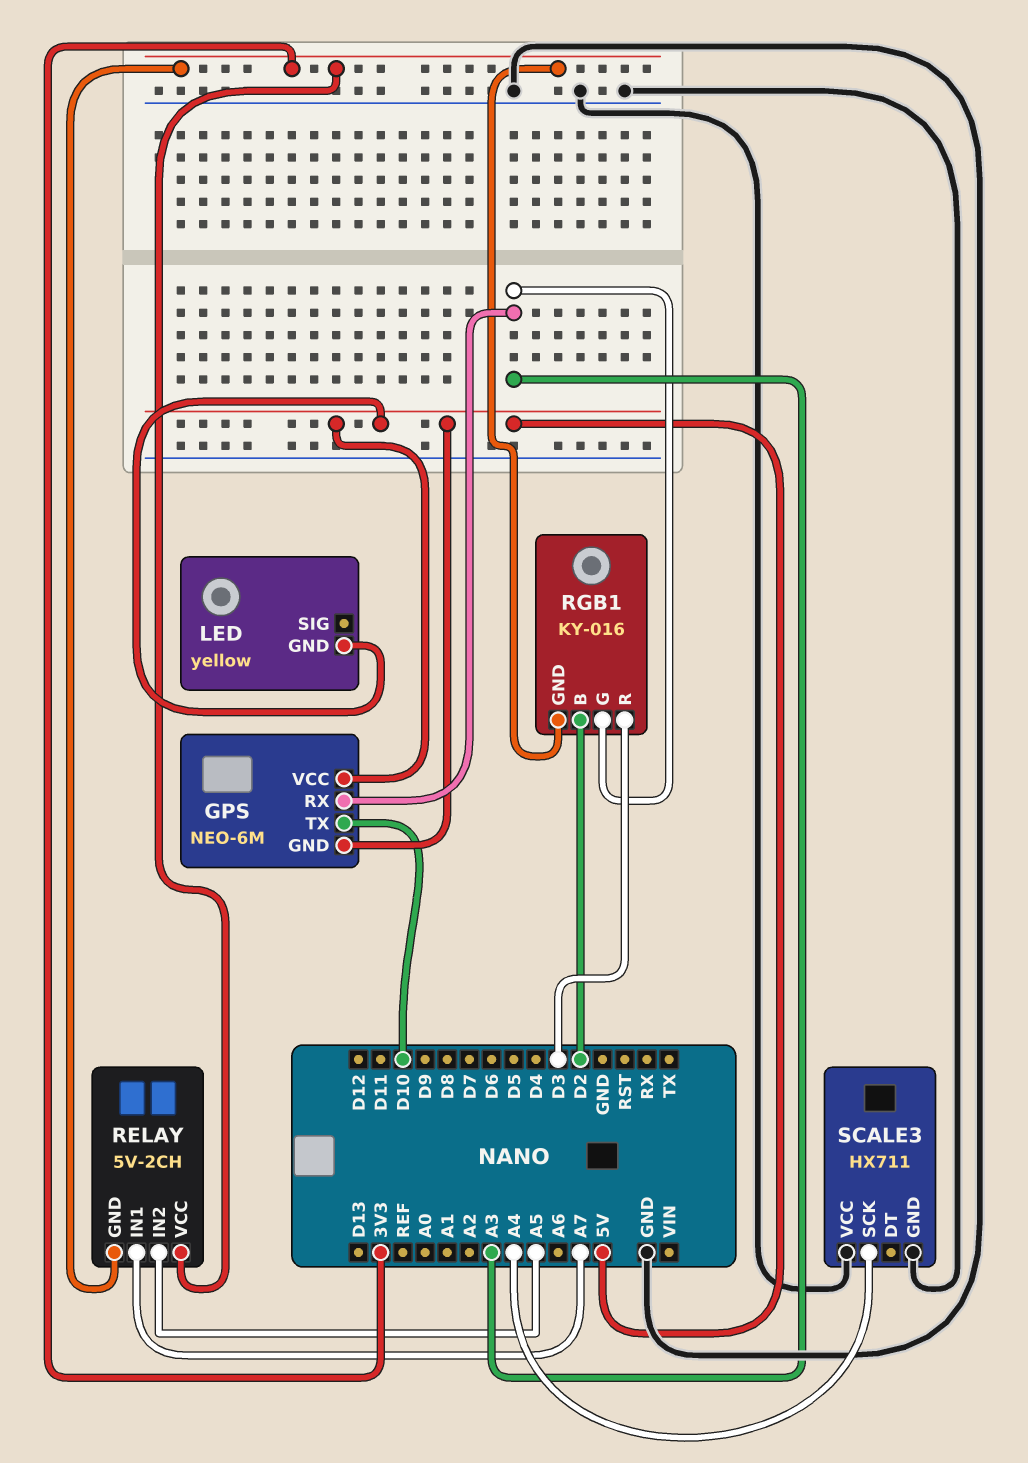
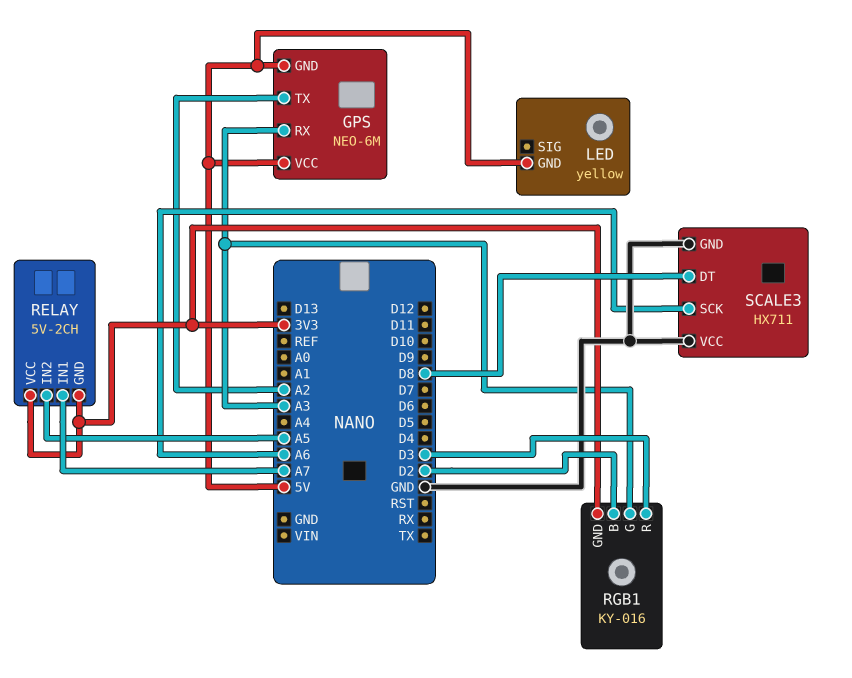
GPS pin TX: D10 -> A2
SCALE3 pin DT: none -> D8
SCALE3 pin SCK: A4 -> A6

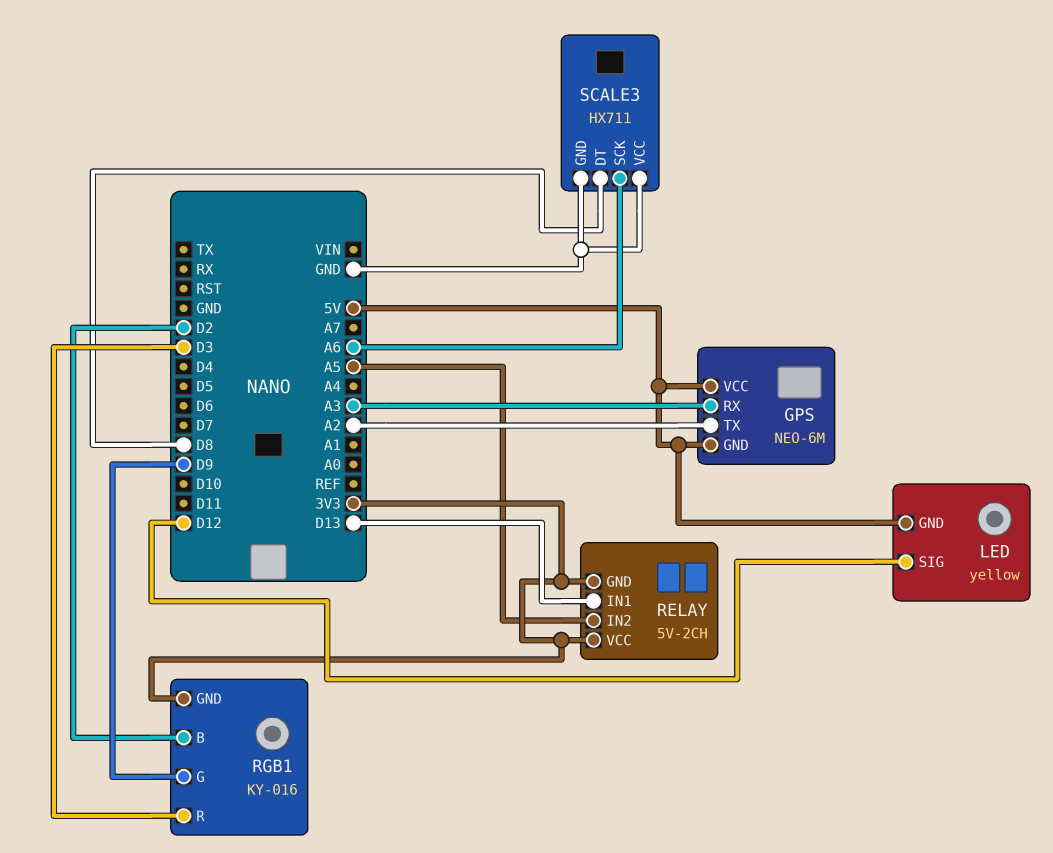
LED pin SIG: none -> D12
RELAY pin IN1: A7 -> D13
RGB1 pin G: A3 -> D9

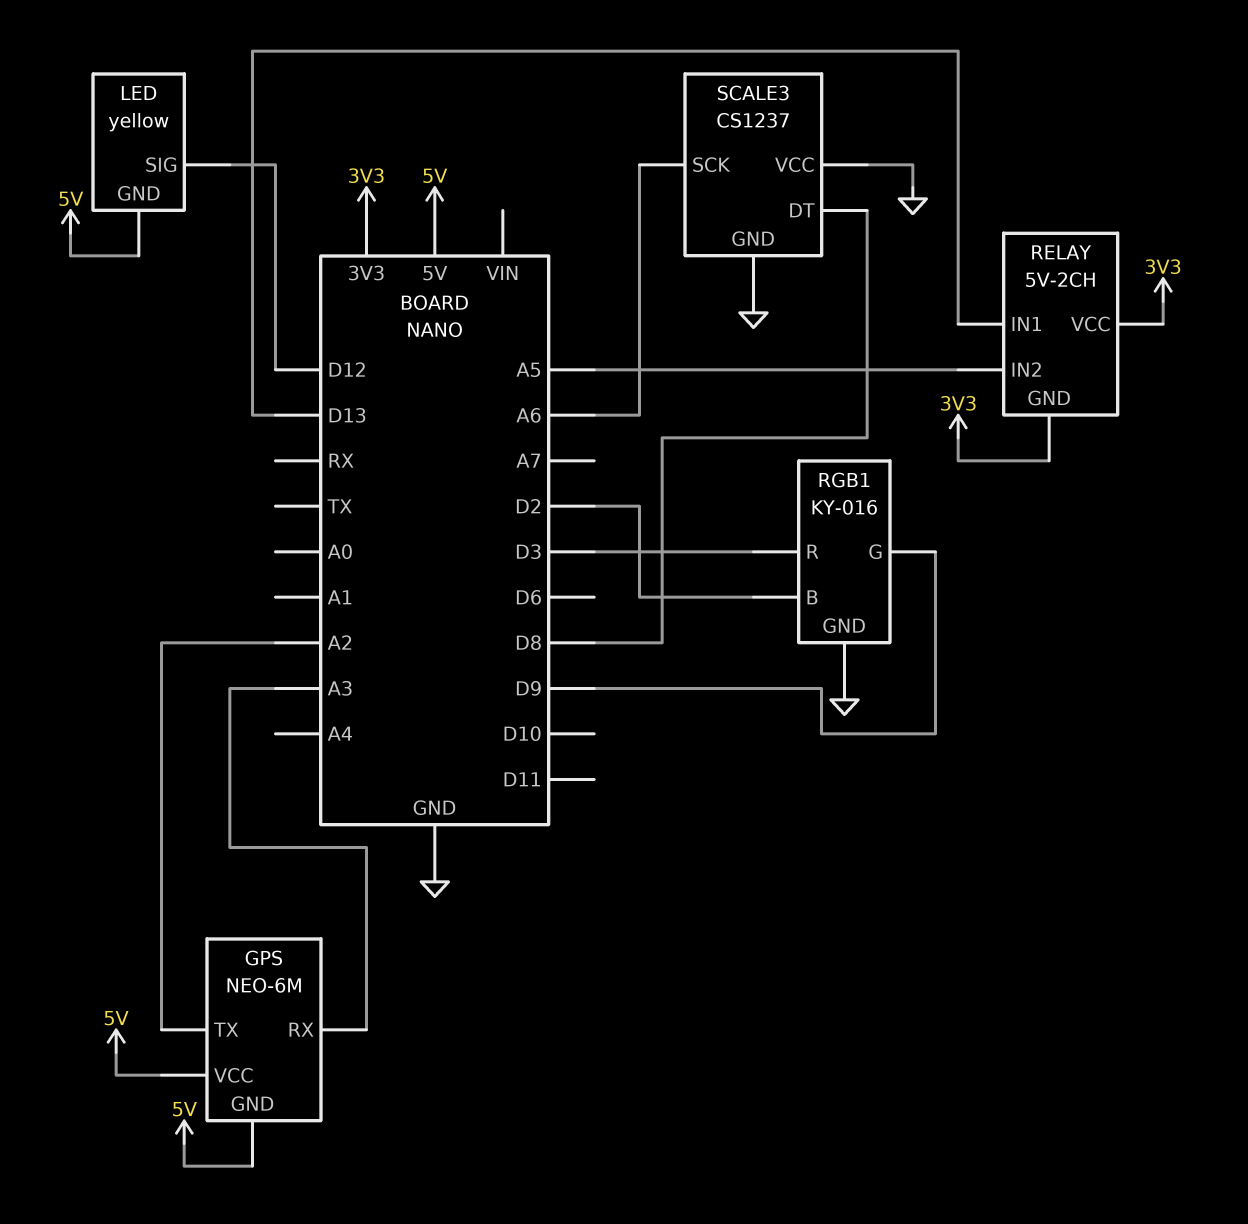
RGB1 pin GND: 3V3 -> GND
SCALE3: HX711 -> CS1237

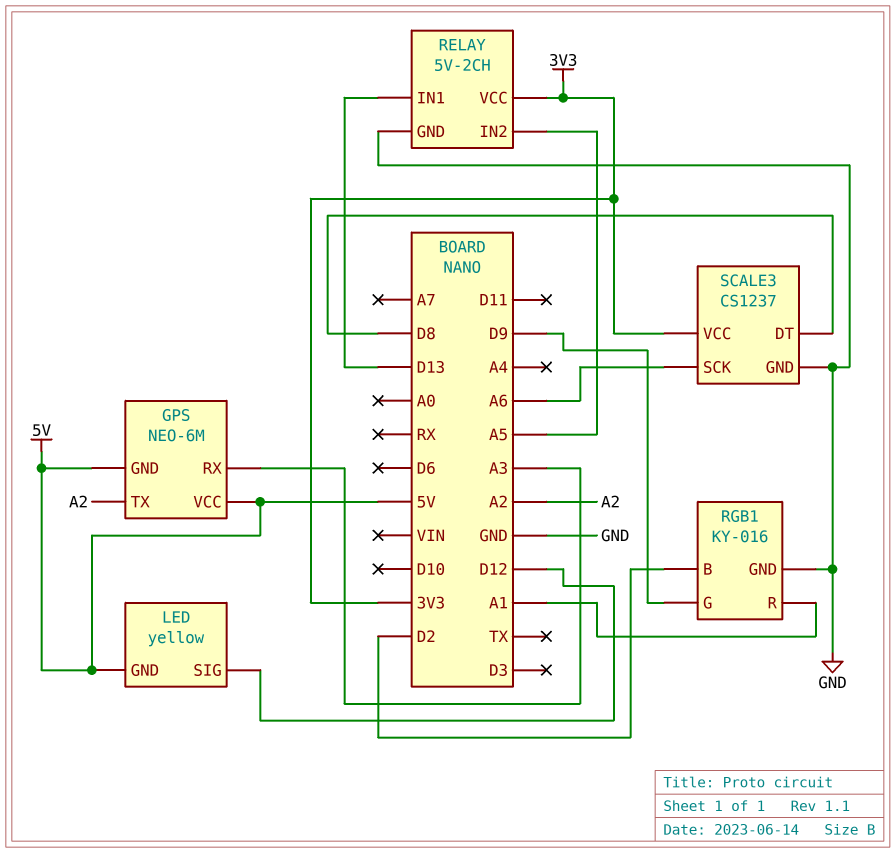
RELAY pin GND: 3V3 -> GND
RGB1 pin R: D3 -> A1
SCALE3 pin VCC: GND -> 3V3

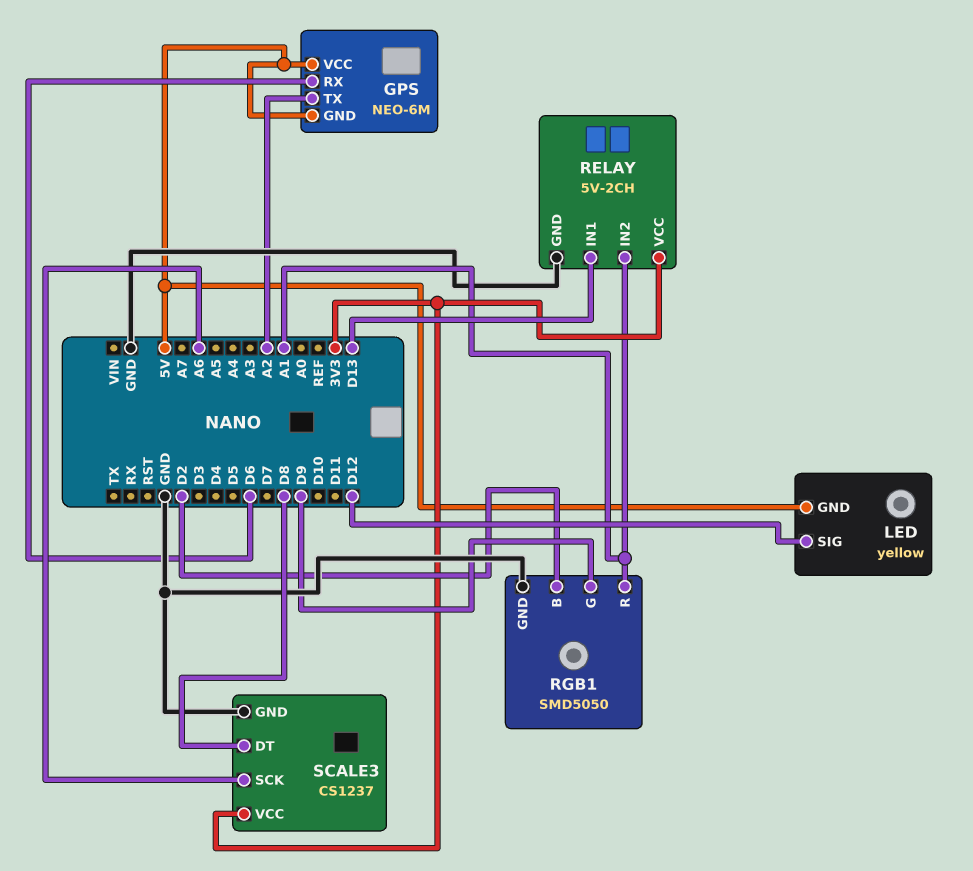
GPS pin RX: A3 -> D6
RELAY pin IN2: A5 -> A1
RGB1: KY-016 -> SMD5050

